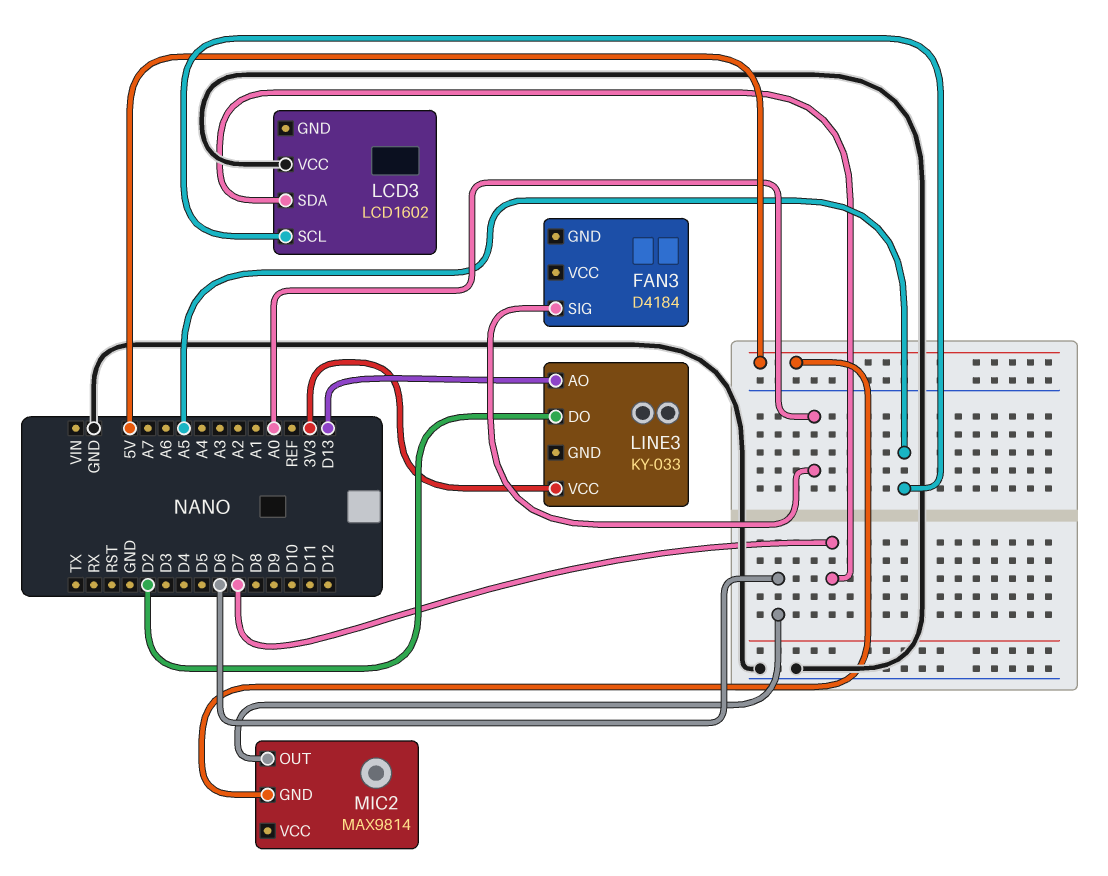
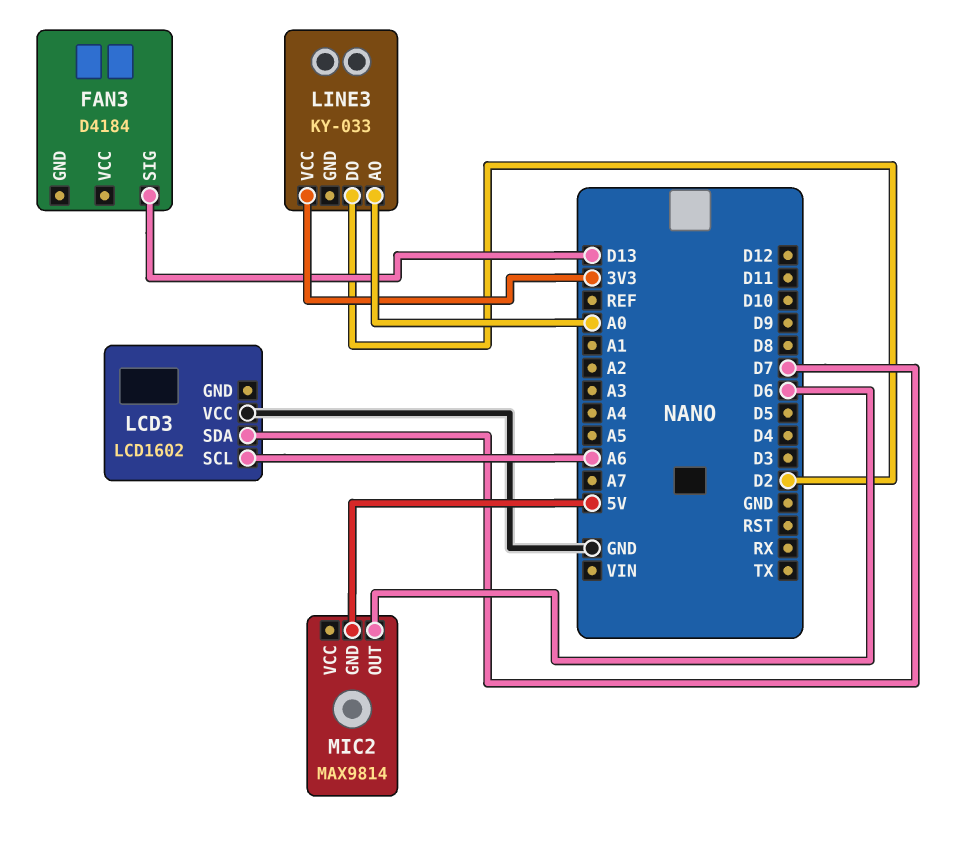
FAN3 pin SIG: A0 -> D13
LCD3 pin SCL: A5 -> A6
LINE3 pin AO: D13 -> A0

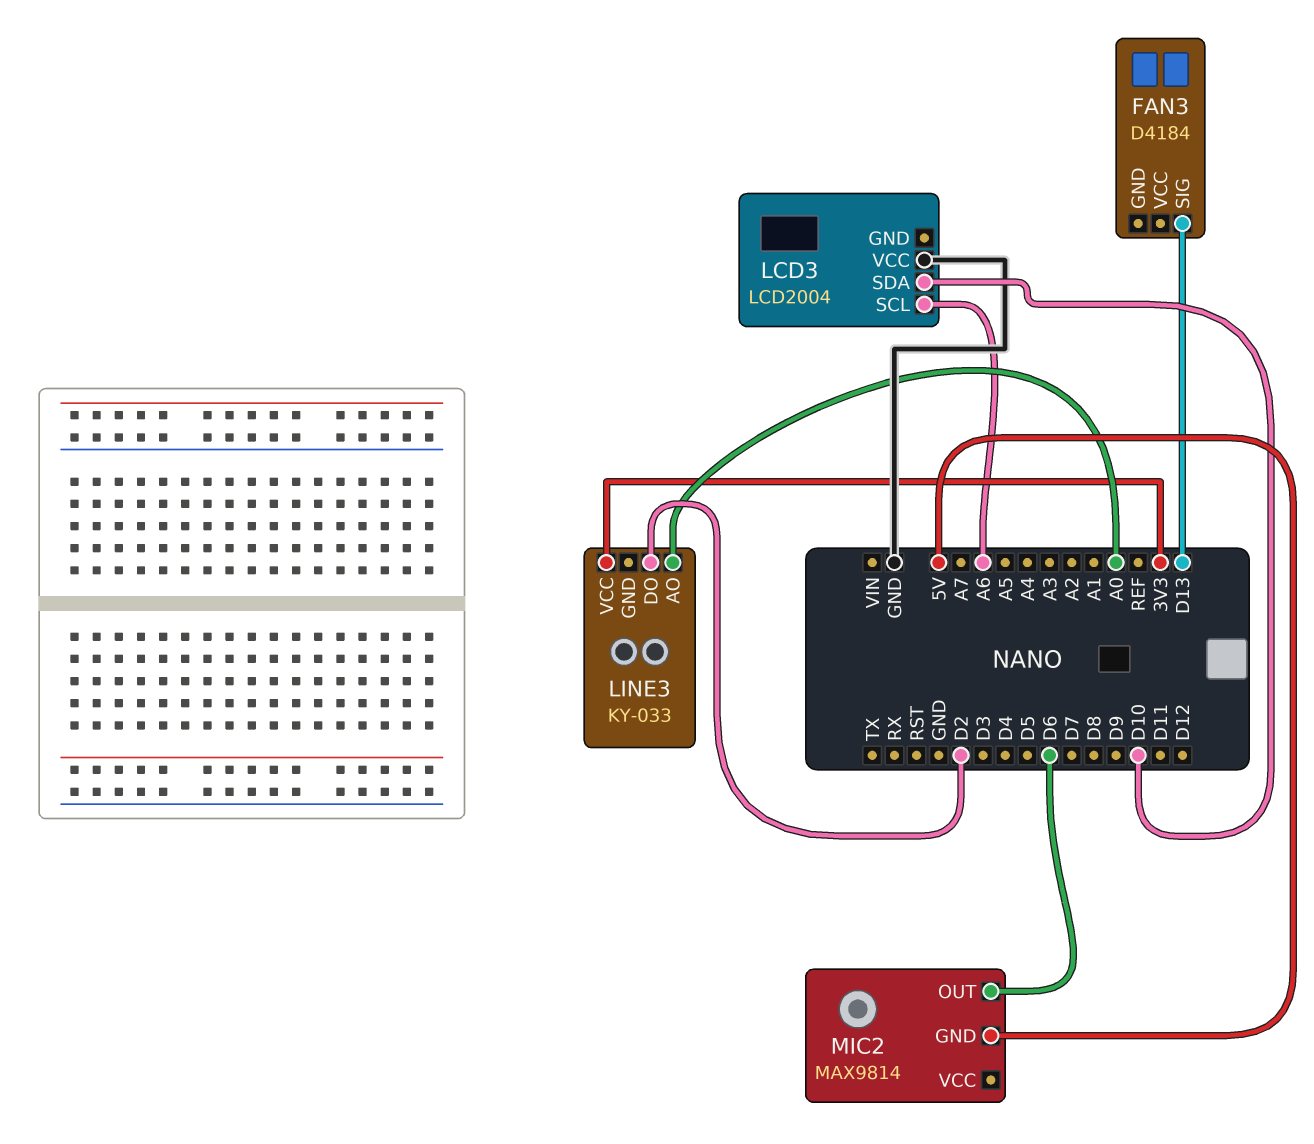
LCD3: LCD1602 -> LCD2004
LCD3 pin SDA: D7 -> D10

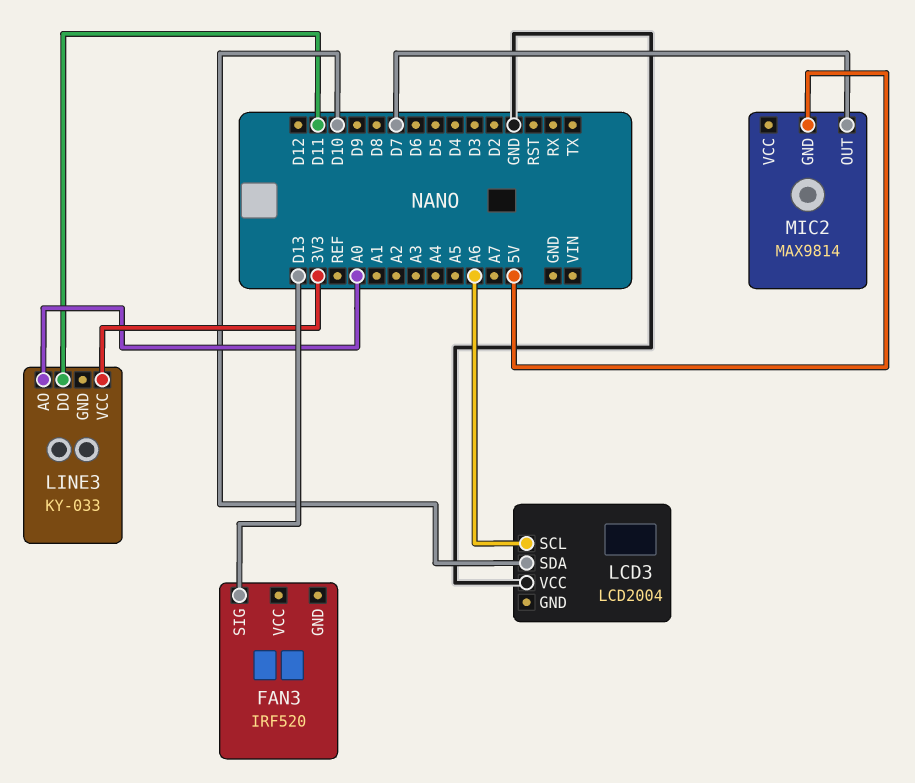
FAN3: D4184 -> IRF520
LINE3 pin DO: D2 -> D11
MIC2 pin OUT: D6 -> D7

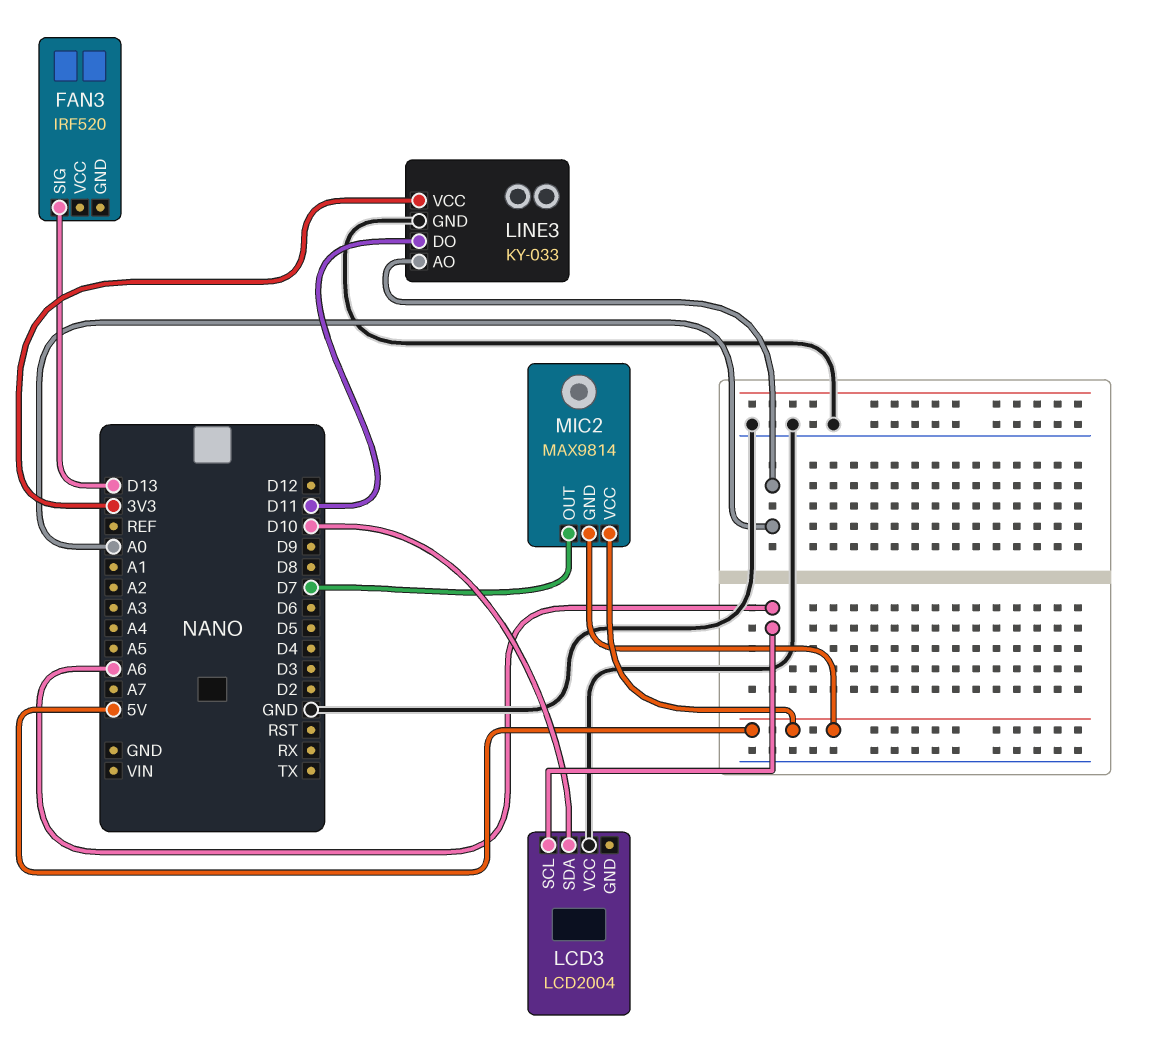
LINE3 pin GND: none -> GND
MIC2 pin VCC: none -> 5V

